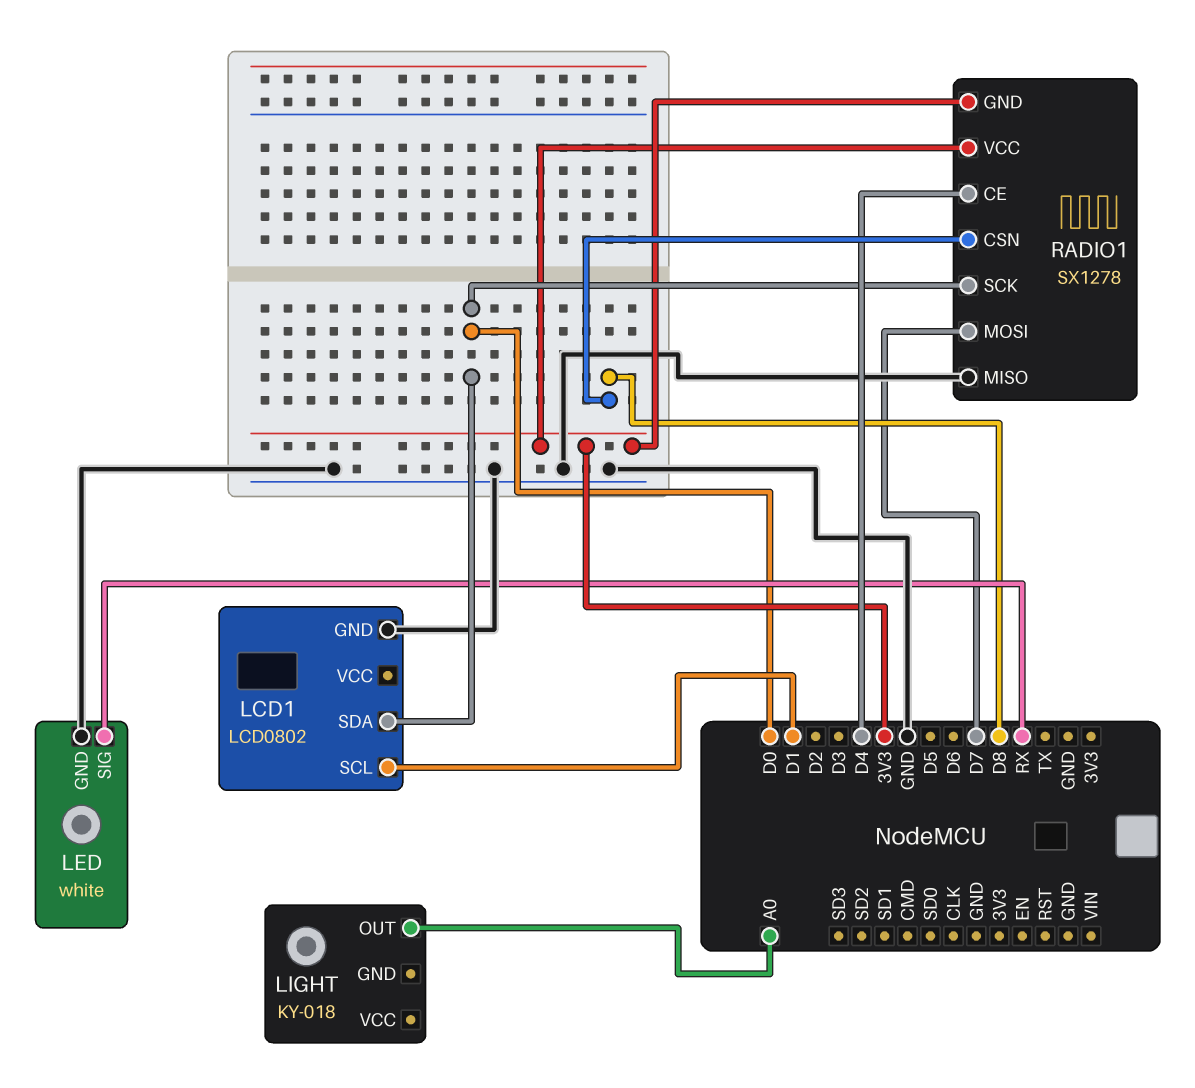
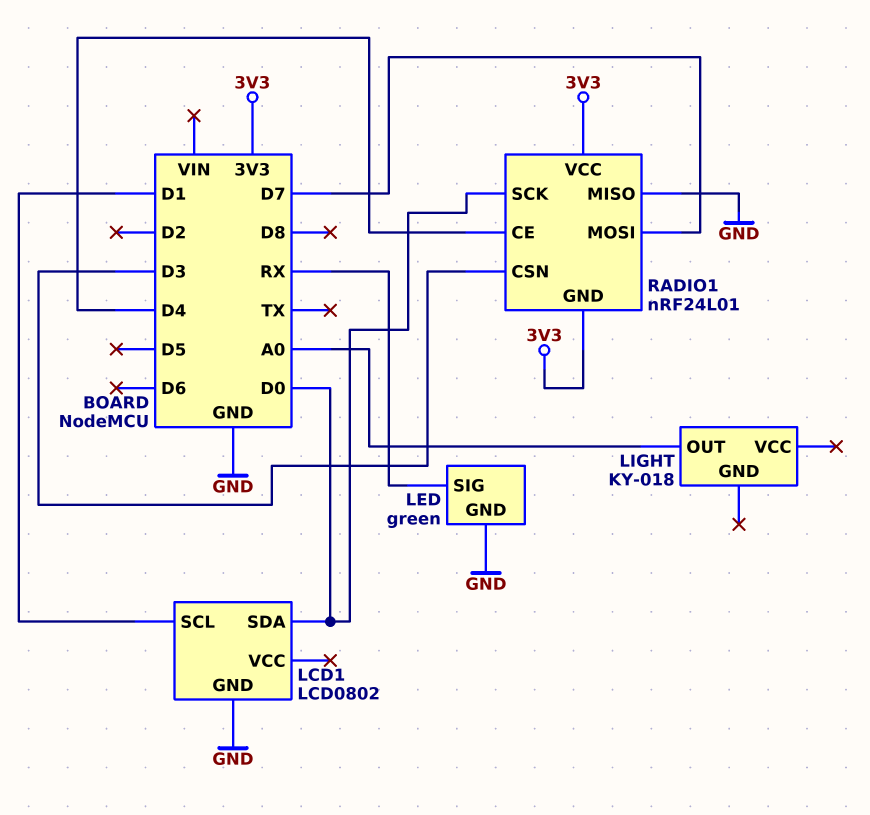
LED: white -> green
RADIO1: SX1278 -> nRF24L01
RADIO1 pin CSN: D8 -> D3

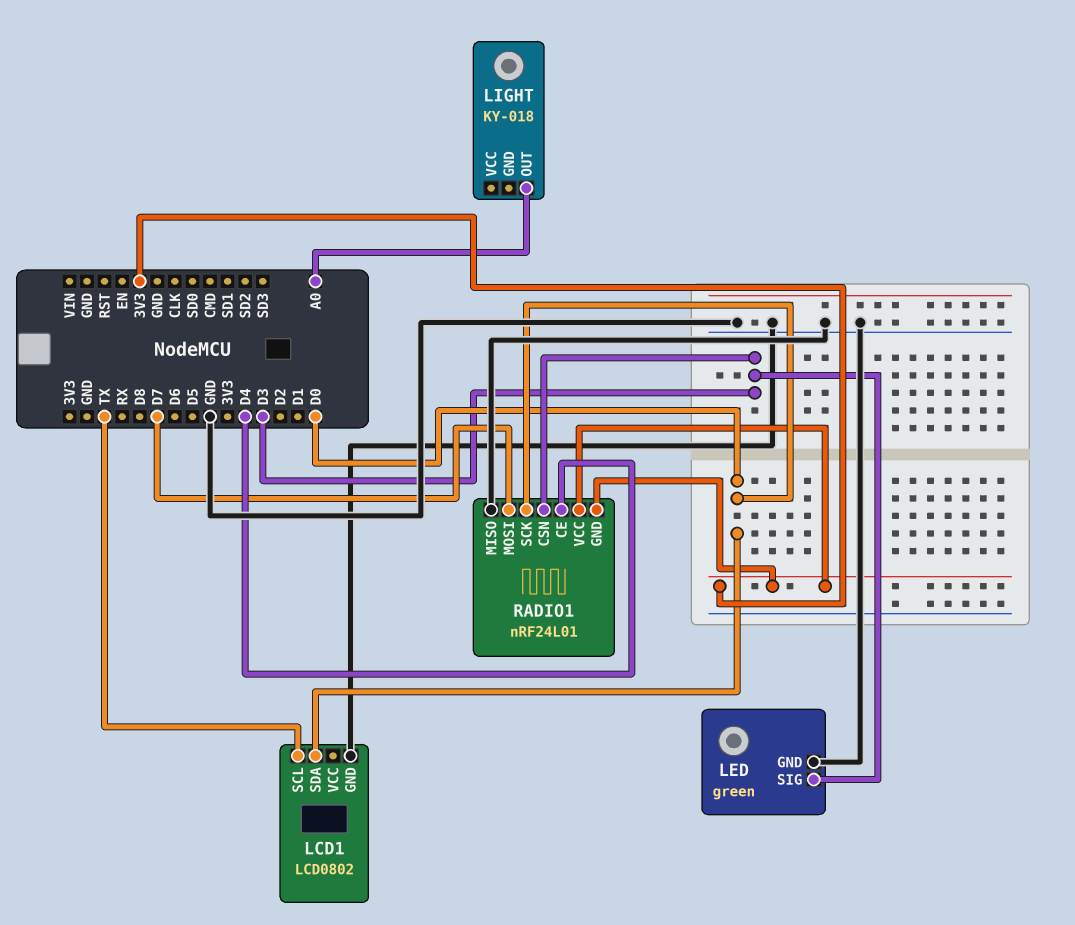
LCD1 pin SCL: D1 -> TX
LED pin SIG: RX -> D3

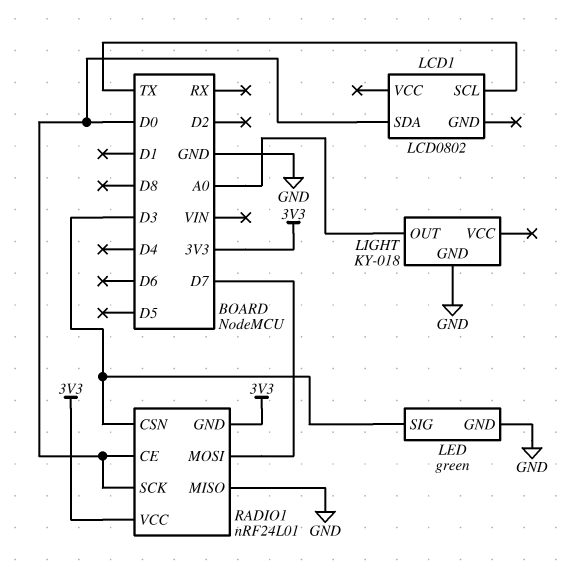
LCD1 pin GND: GND -> none
LIGHT pin GND: none -> GND
RADIO1 pin CE: D4 -> D0

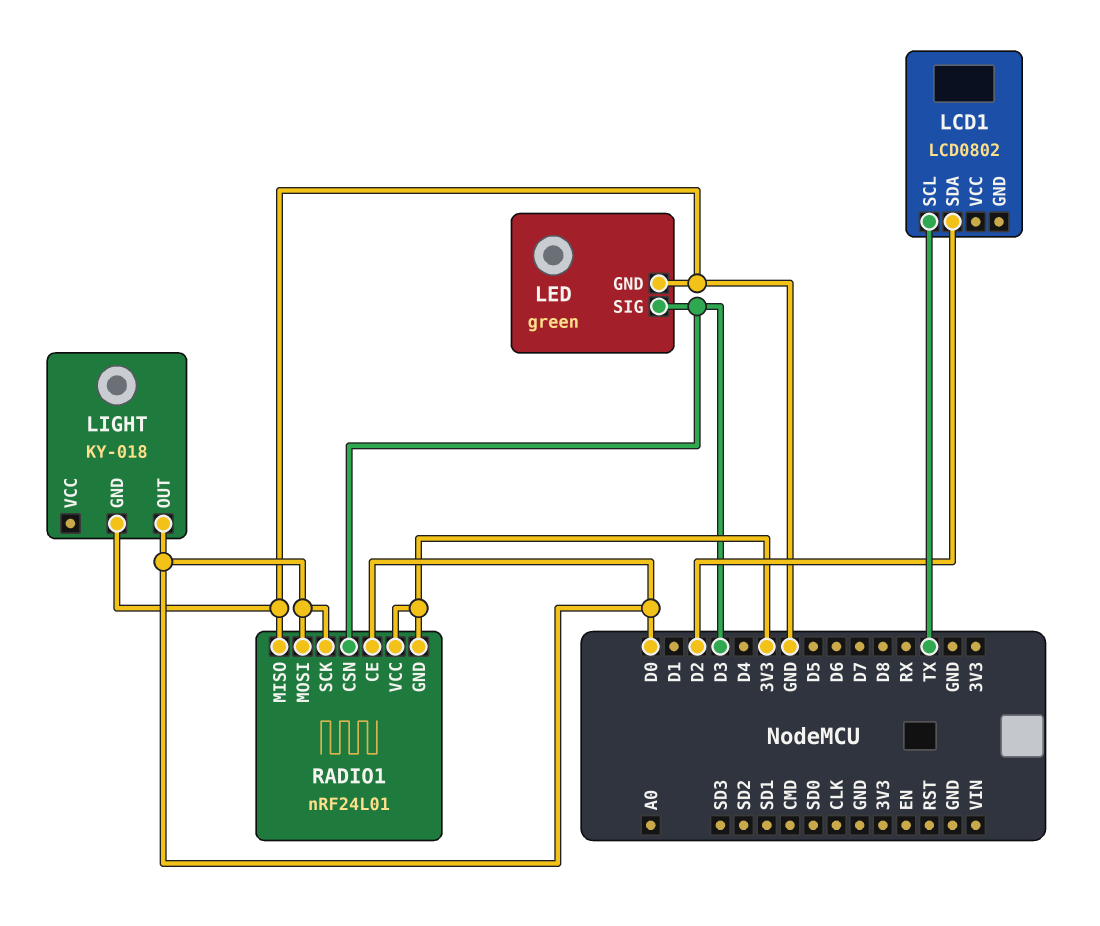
LCD1 pin SDA: D0 -> D2
LIGHT pin OUT: A0 -> D0
RADIO1 pin MOSI: D7 -> D0

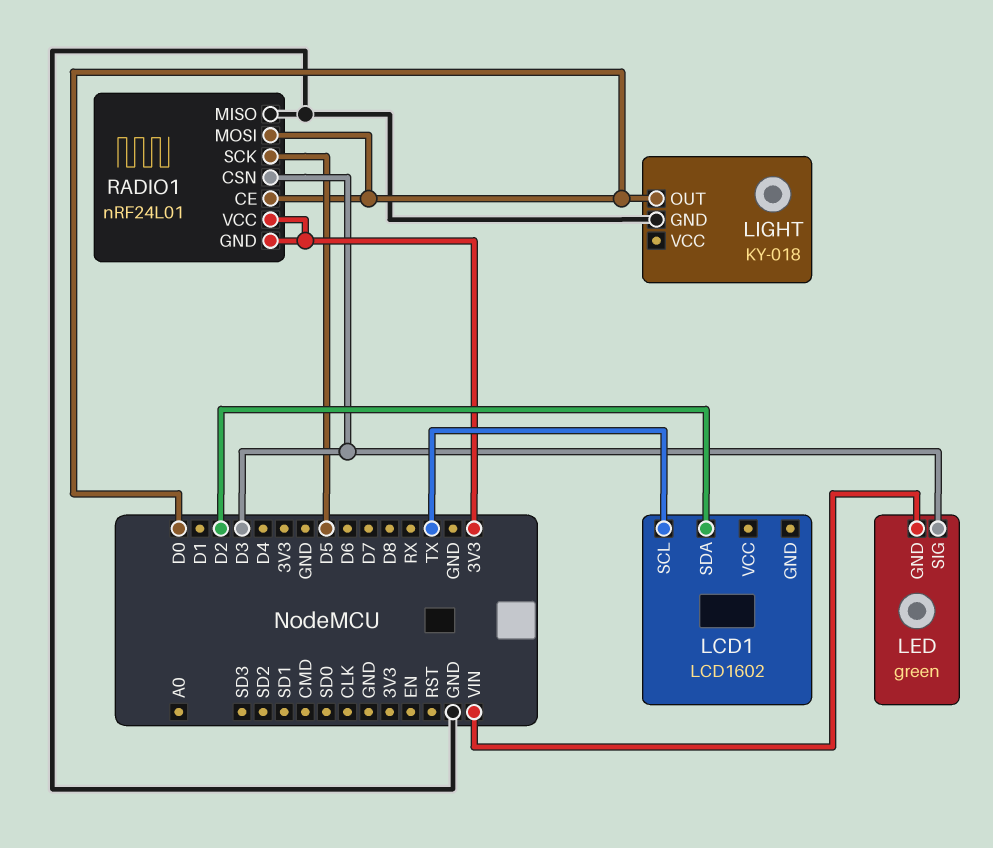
LCD1: LCD0802 -> LCD1602
LED pin GND: GND -> VIN
RADIO1 pin SCK: D0 -> D5

